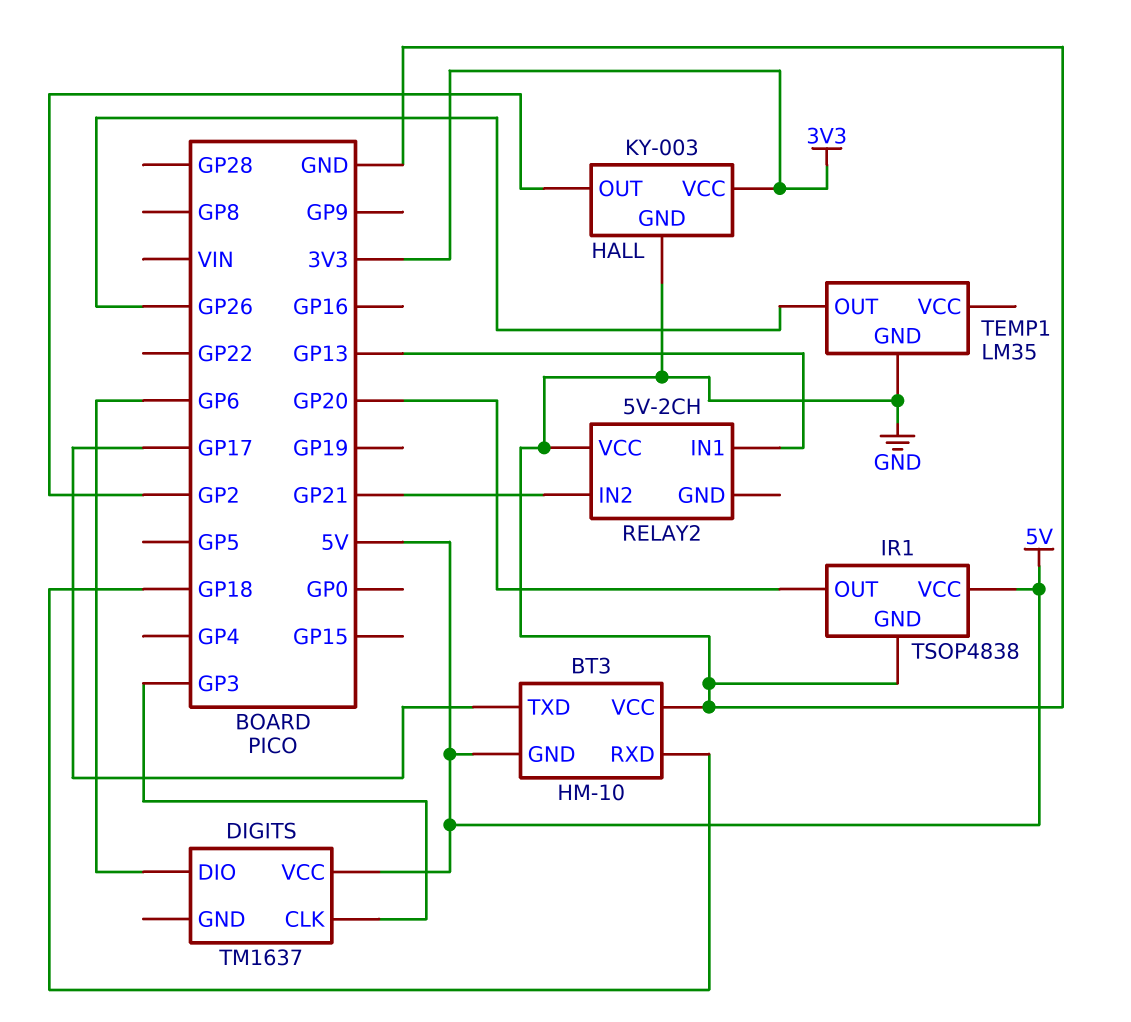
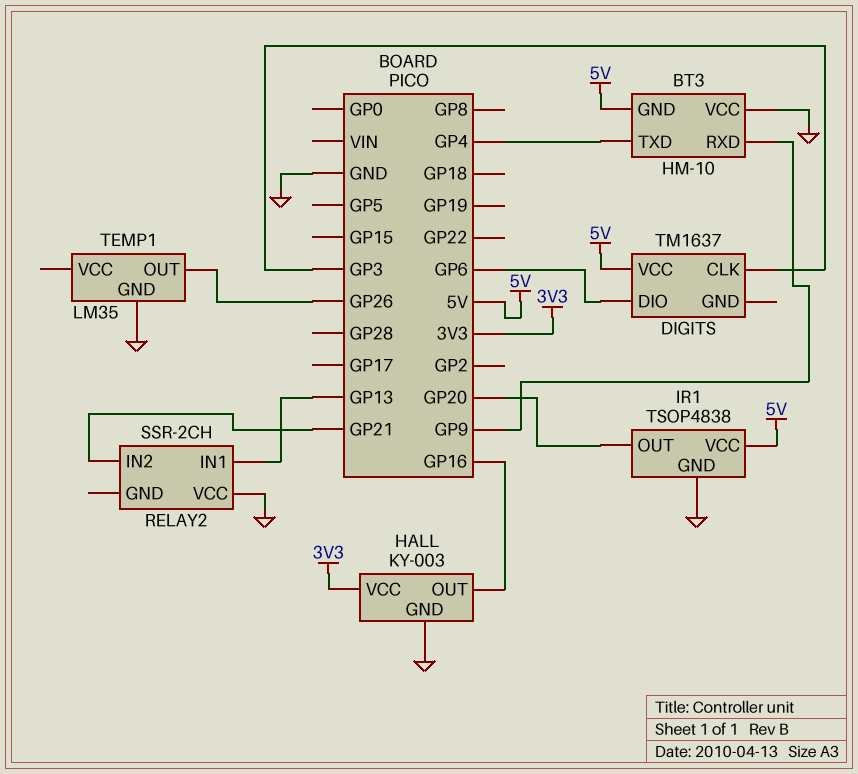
BT3 pin RXD: GP18 -> GP9
BT3 pin TXD: GP17 -> GP4
HALL pin OUT: GP2 -> GP16
RELAY2: 5V-2CH -> SSR-2CH

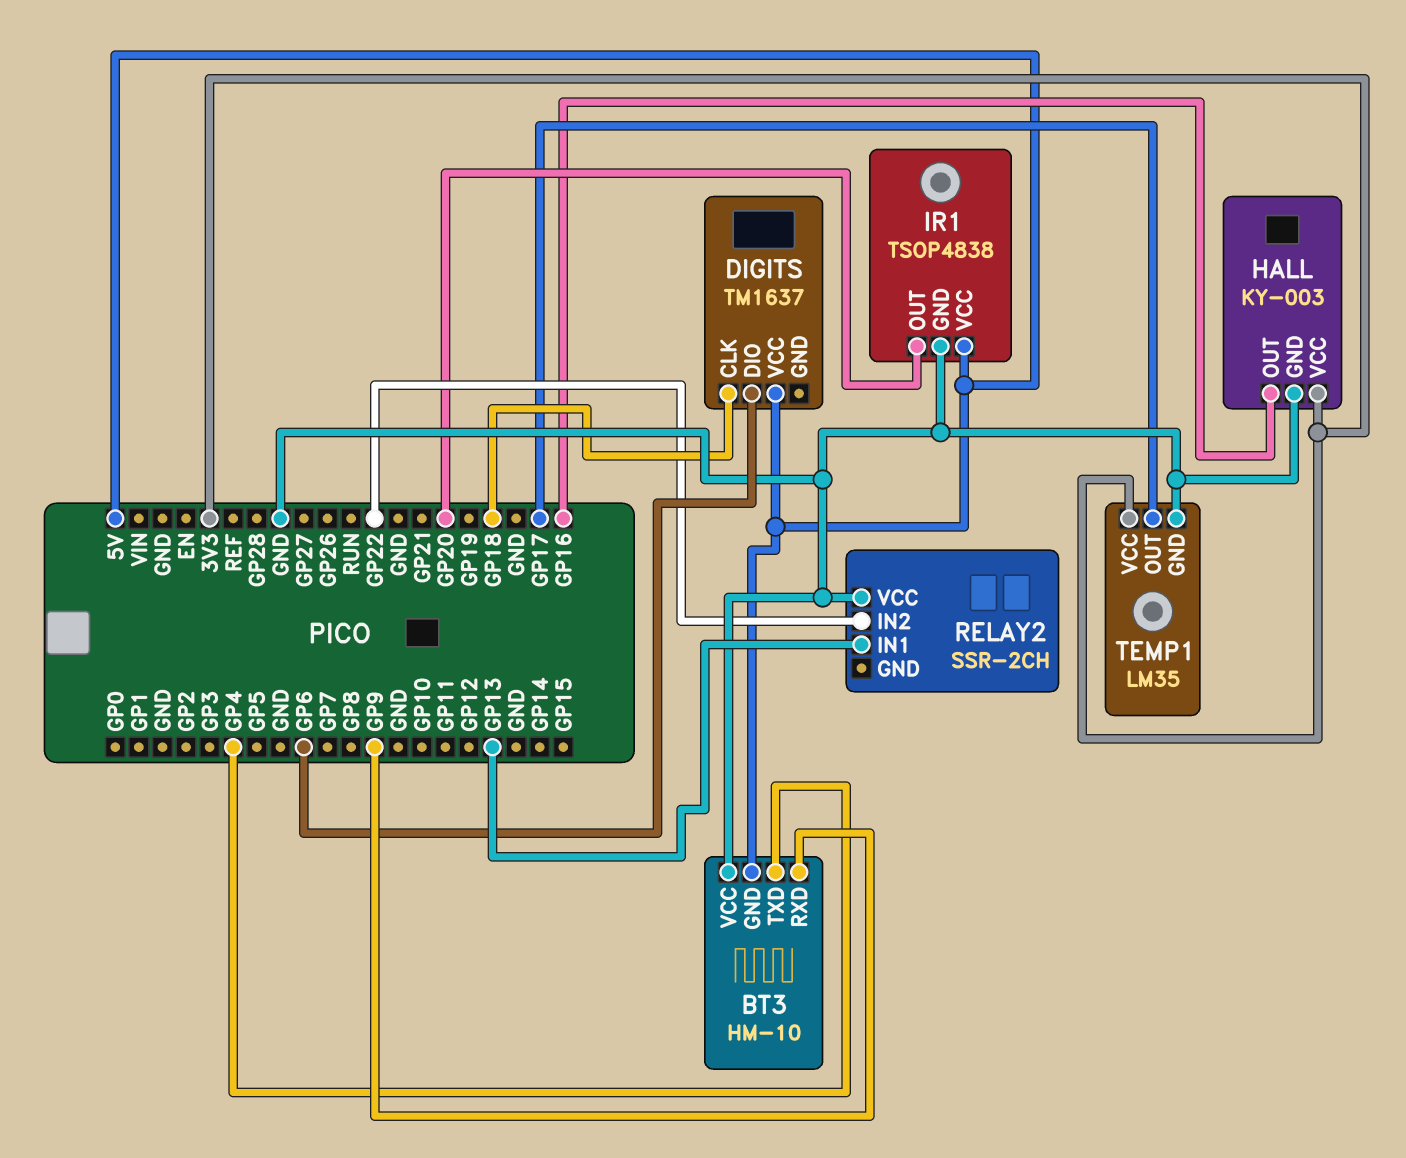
DIGITS pin CLK: GP3 -> GP18
RELAY2 pin IN2: GP21 -> GP22
TEMP1 pin OUT: GP26 -> GP17
TEMP1 pin VCC: none -> 3V3

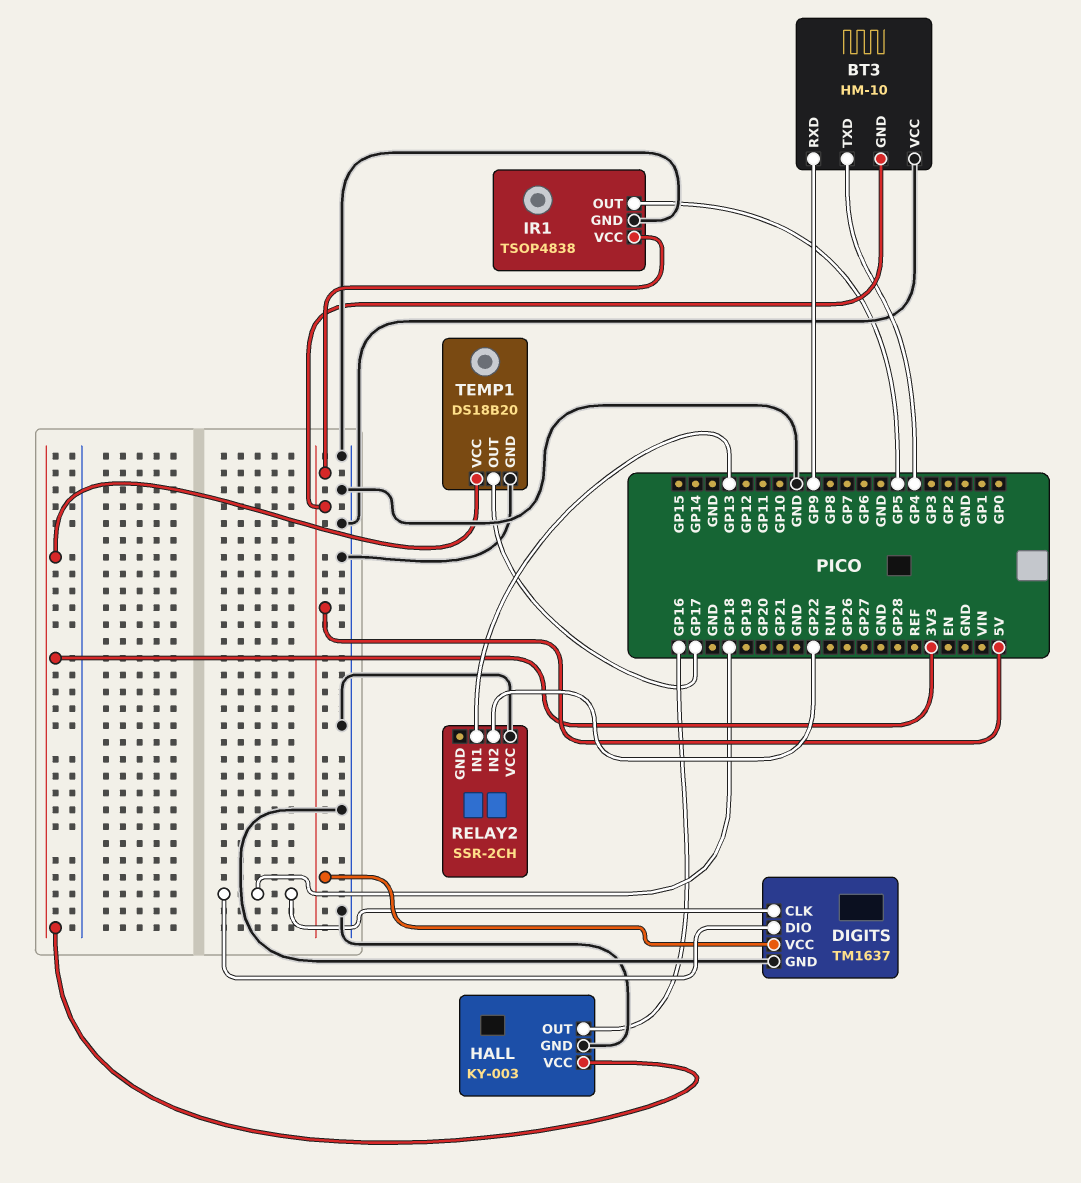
DIGITS pin DIO: GP6 -> GP18
DIGITS pin GND: none -> GND
IR1 pin OUT: GP20 -> GP5
TEMP1: LM35 -> DS18B20

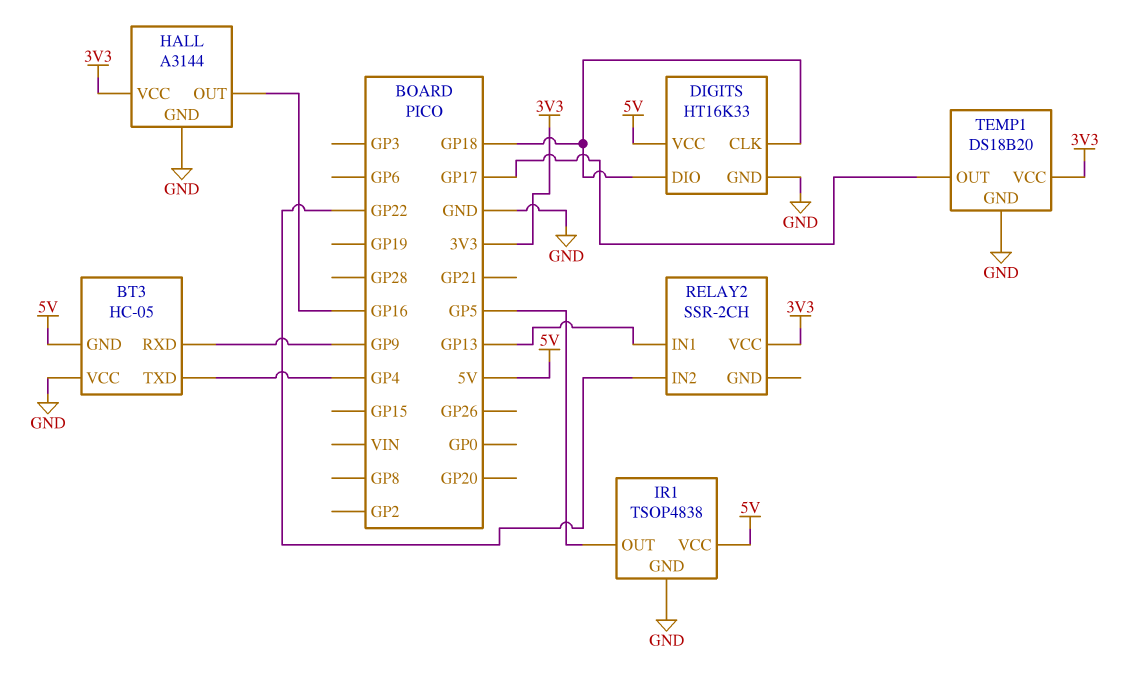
BT3: HM-10 -> HC-05
DIGITS: TM1637 -> HT16K33
HALL: KY-003 -> A3144
RELAY2 pin VCC: GND -> 3V3

